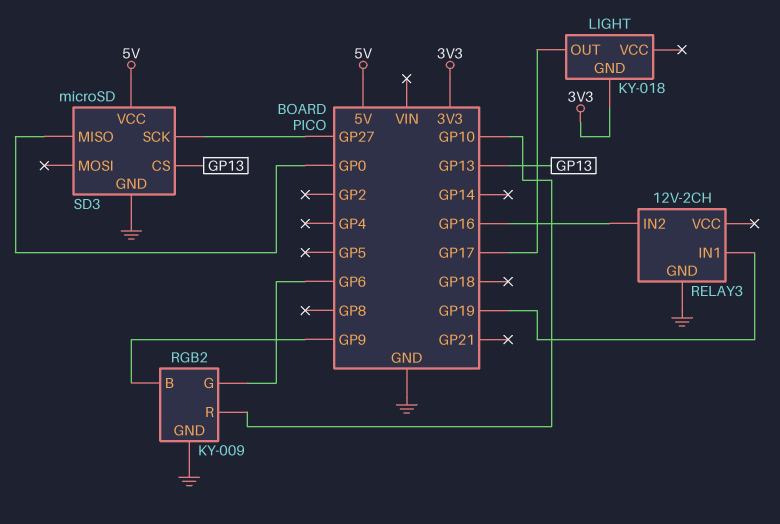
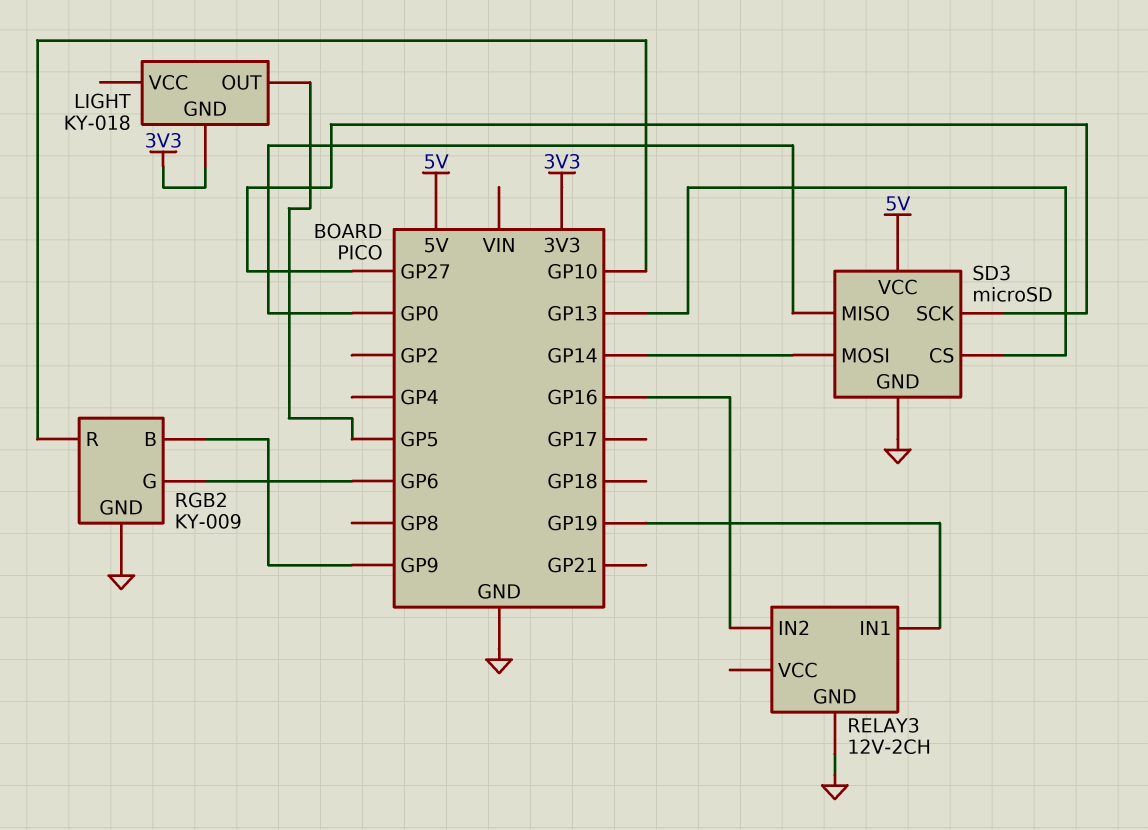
LIGHT pin OUT: GP17 -> GP5
SD3 pin MOSI: none -> GP14

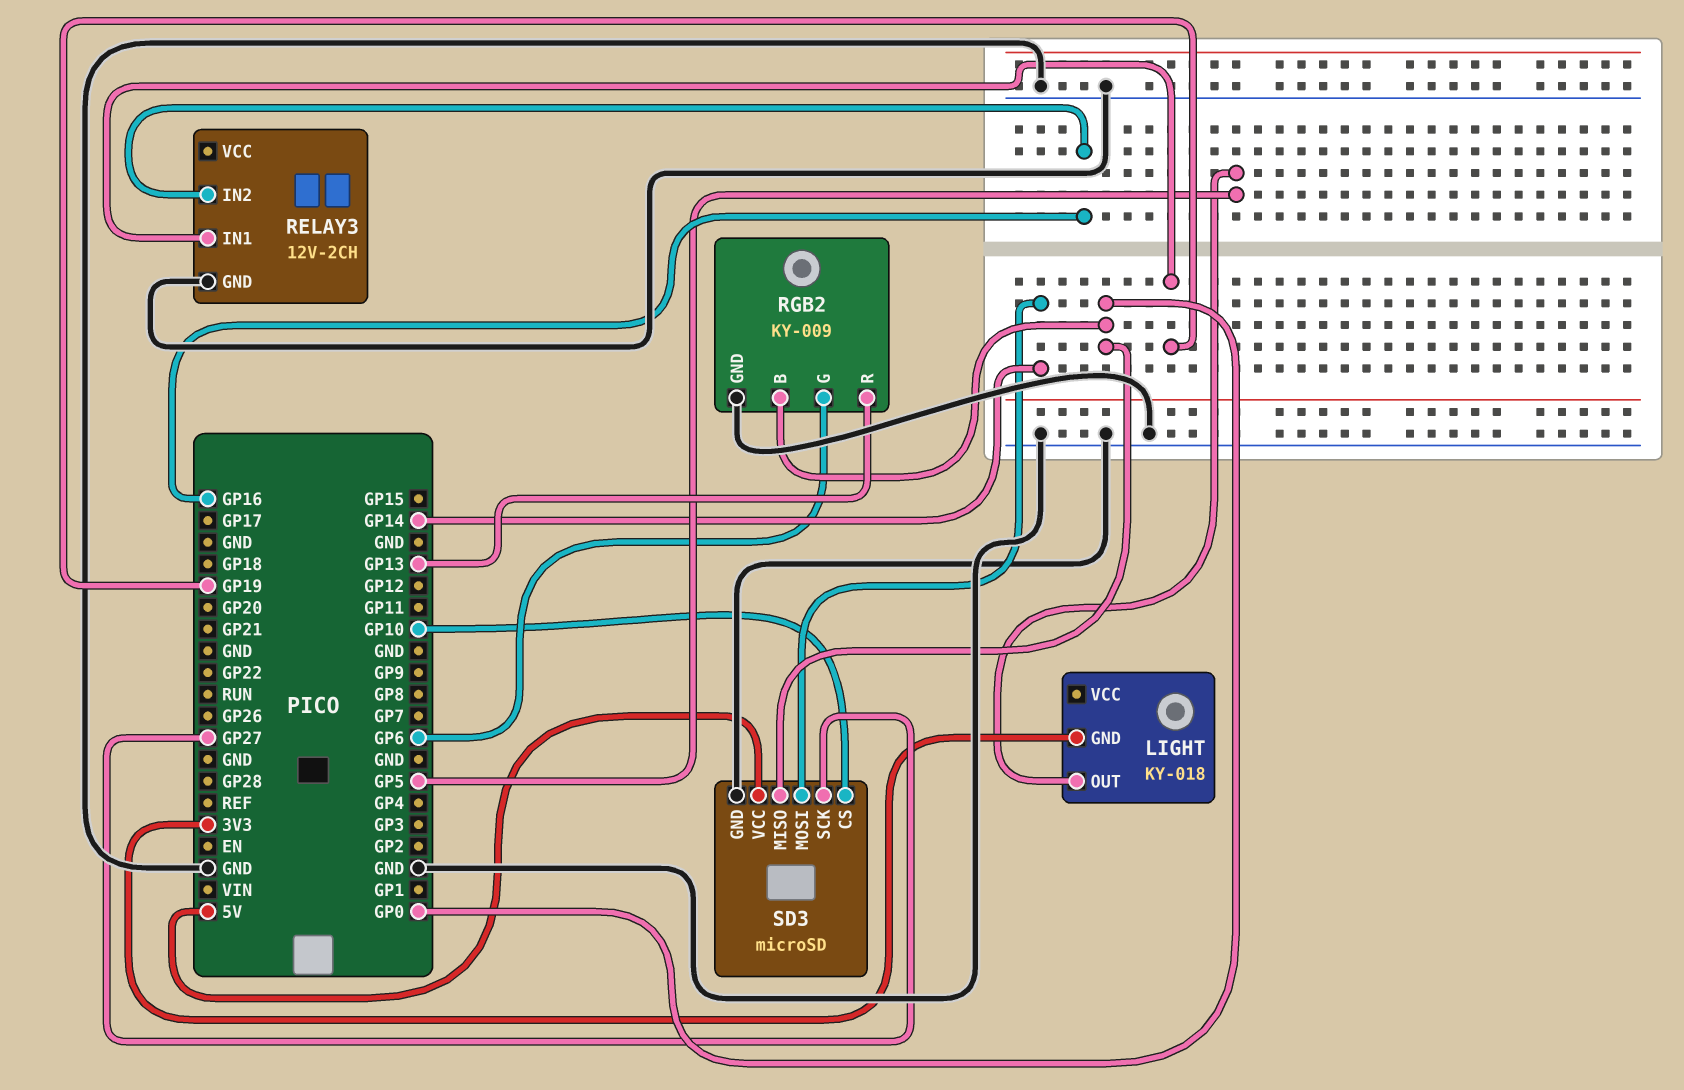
RGB2 pin B: GP9 -> GP0
RGB2 pin R: GP10 -> GP13
SD3 pin CS: GP13 -> GP10

